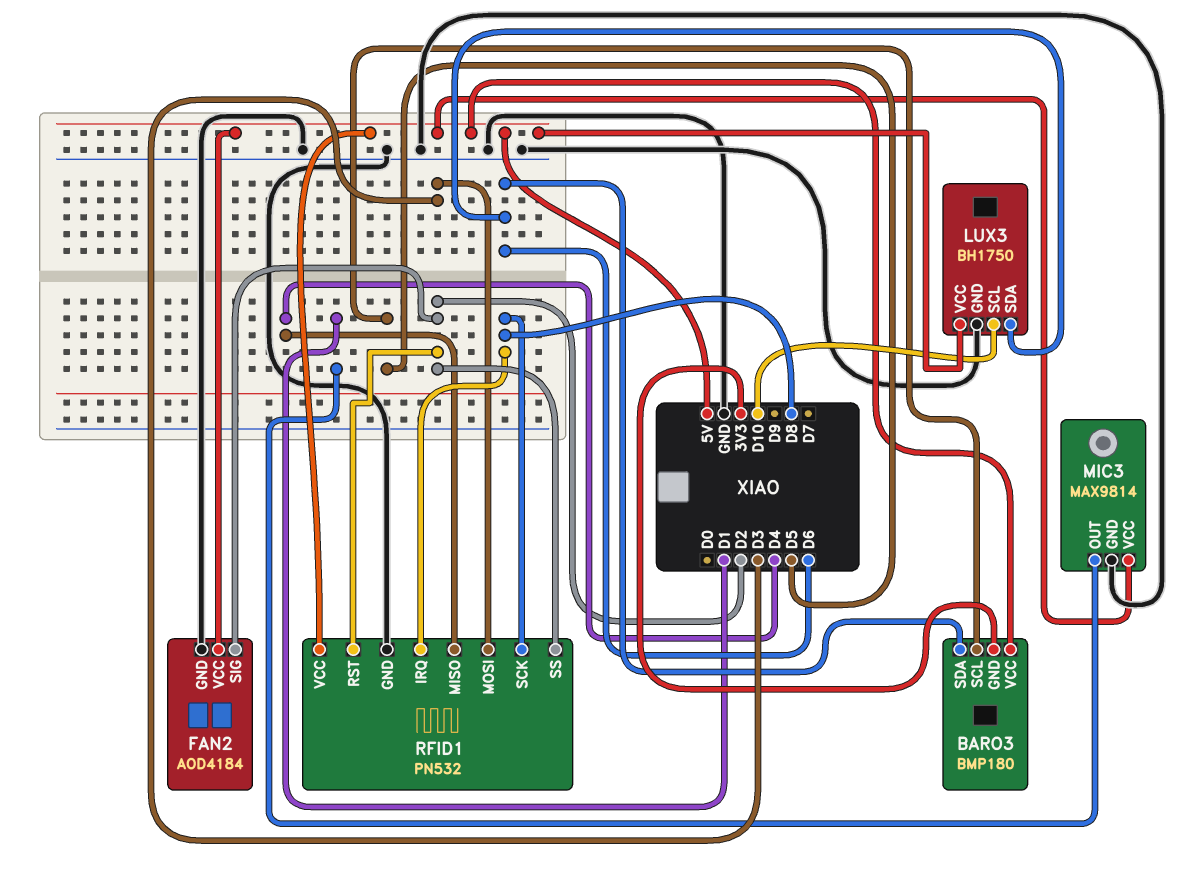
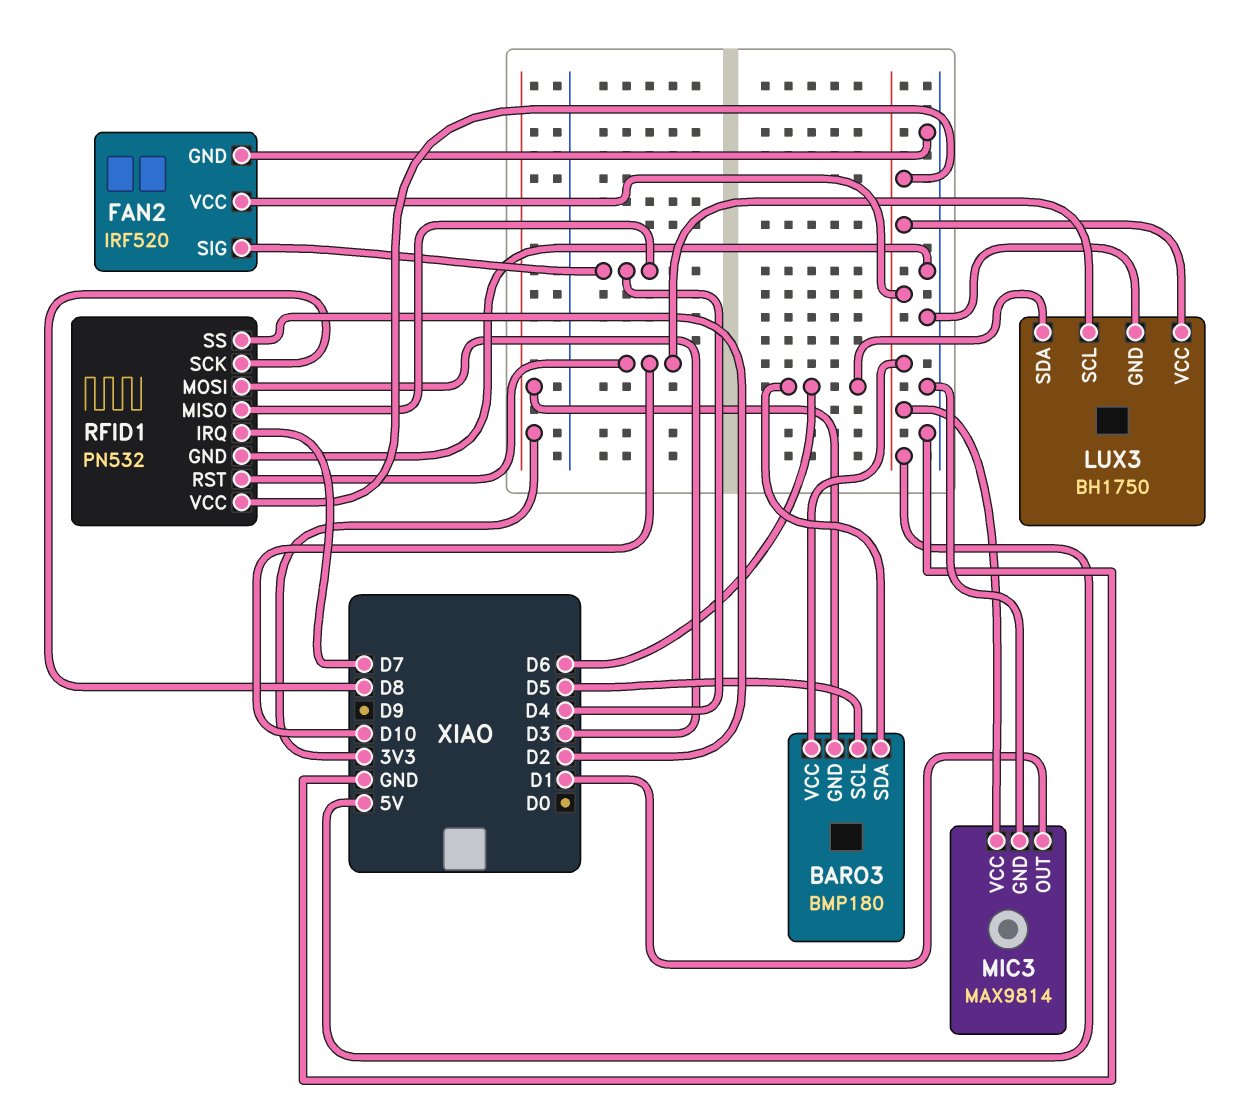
FAN2: AOD4184 -> IRF520
FAN2 pin SIG: D2 -> D4
RFID1 pin IRQ: D8 -> D7
RFID1 pin RST: D2 -> D10

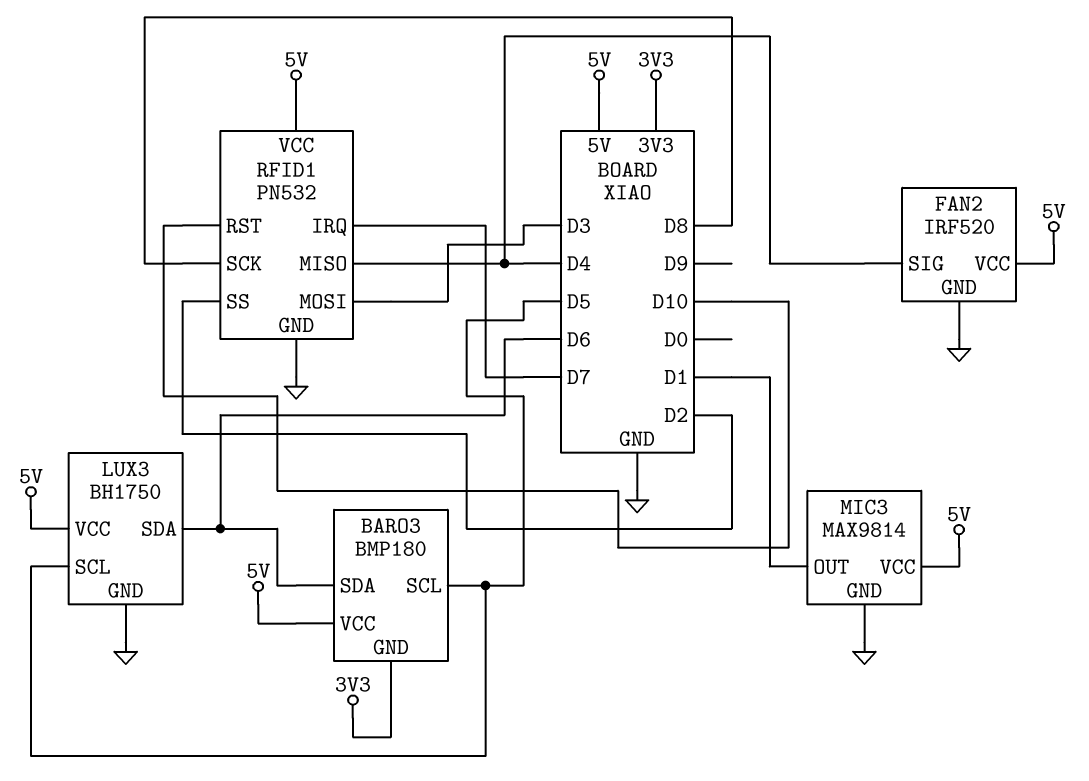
LUX3 pin SCL: D10 -> D5

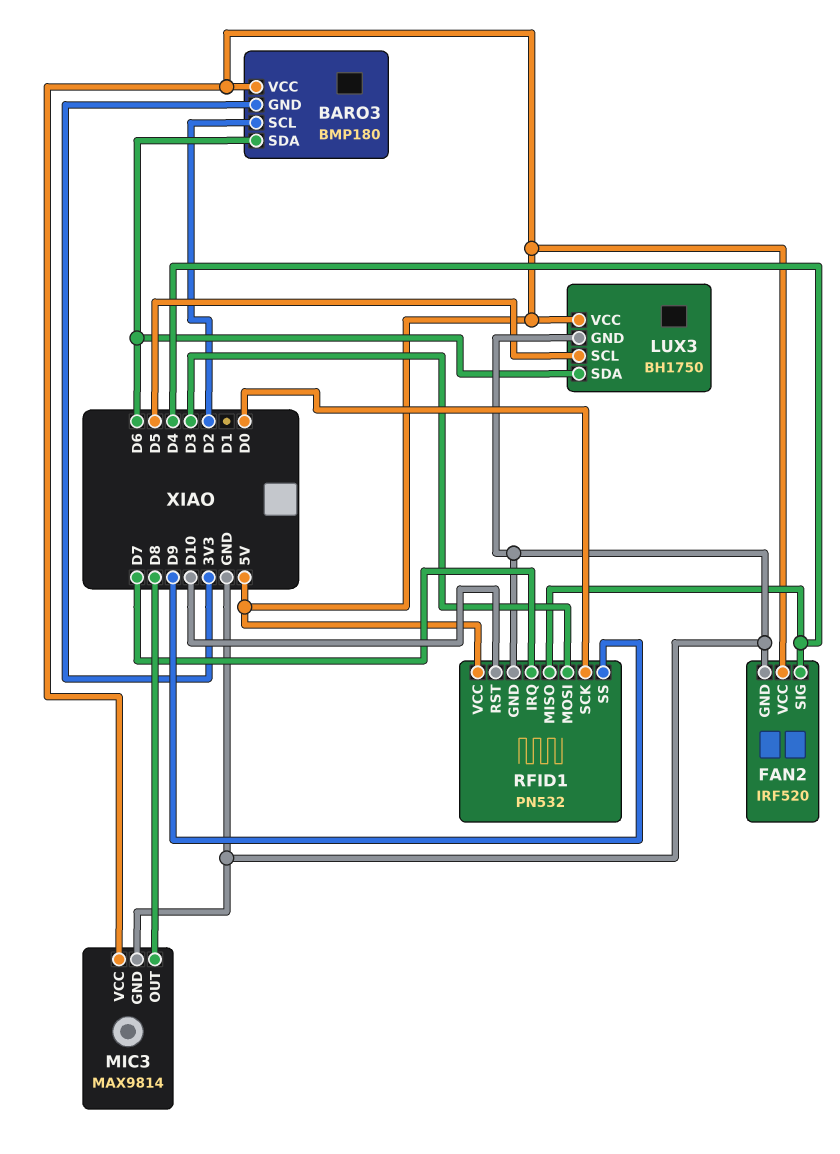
BARO3 pin SCL: D5 -> D2
MIC3 pin OUT: D1 -> D8
RFID1 pin SCK: D8 -> D0
RFID1 pin SS: D2 -> D9

